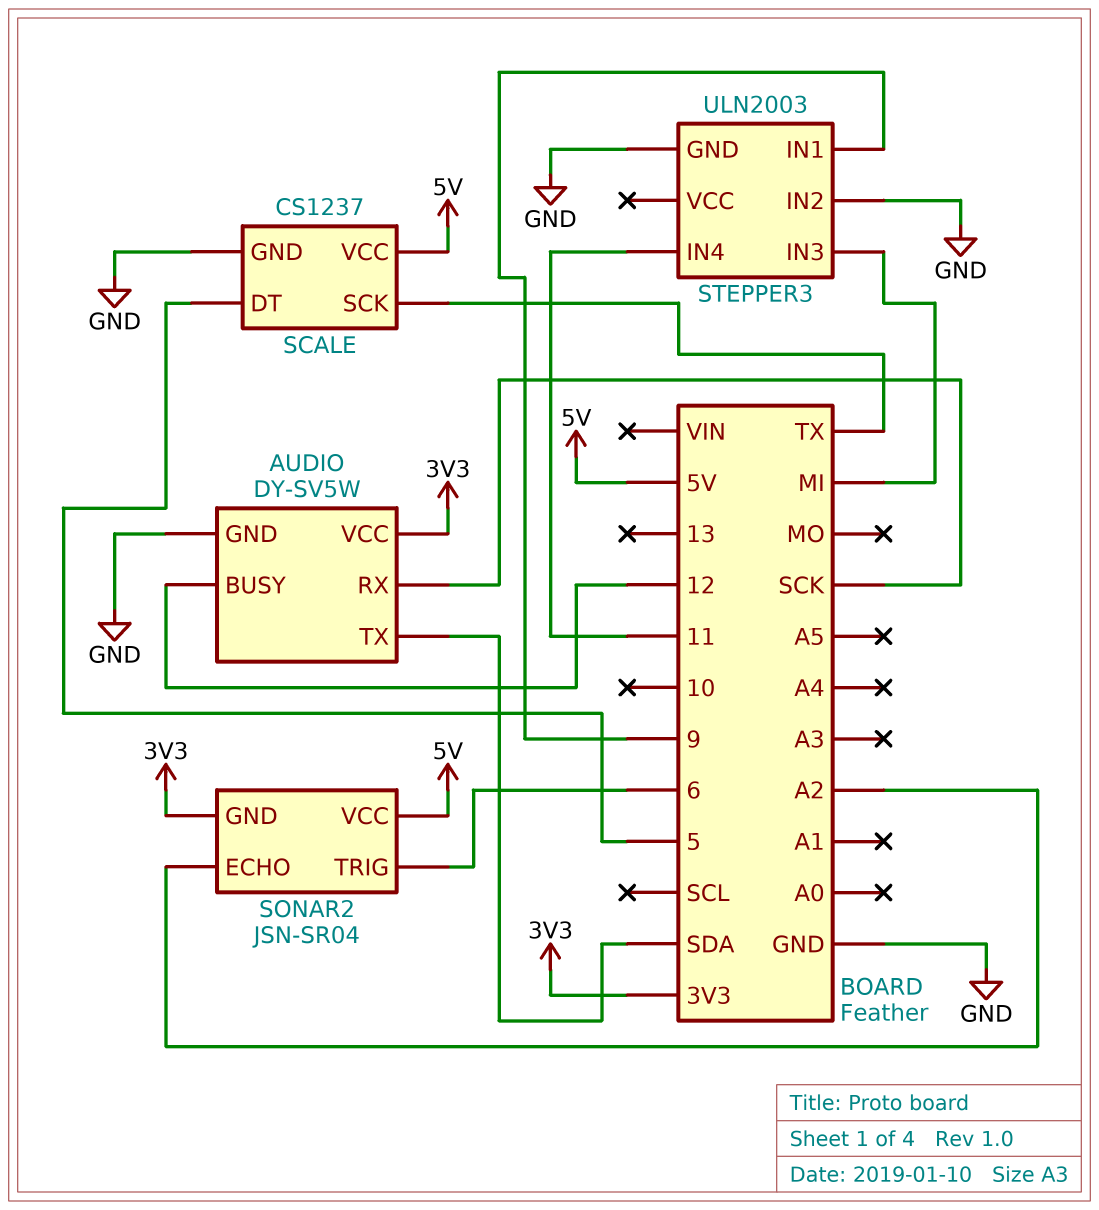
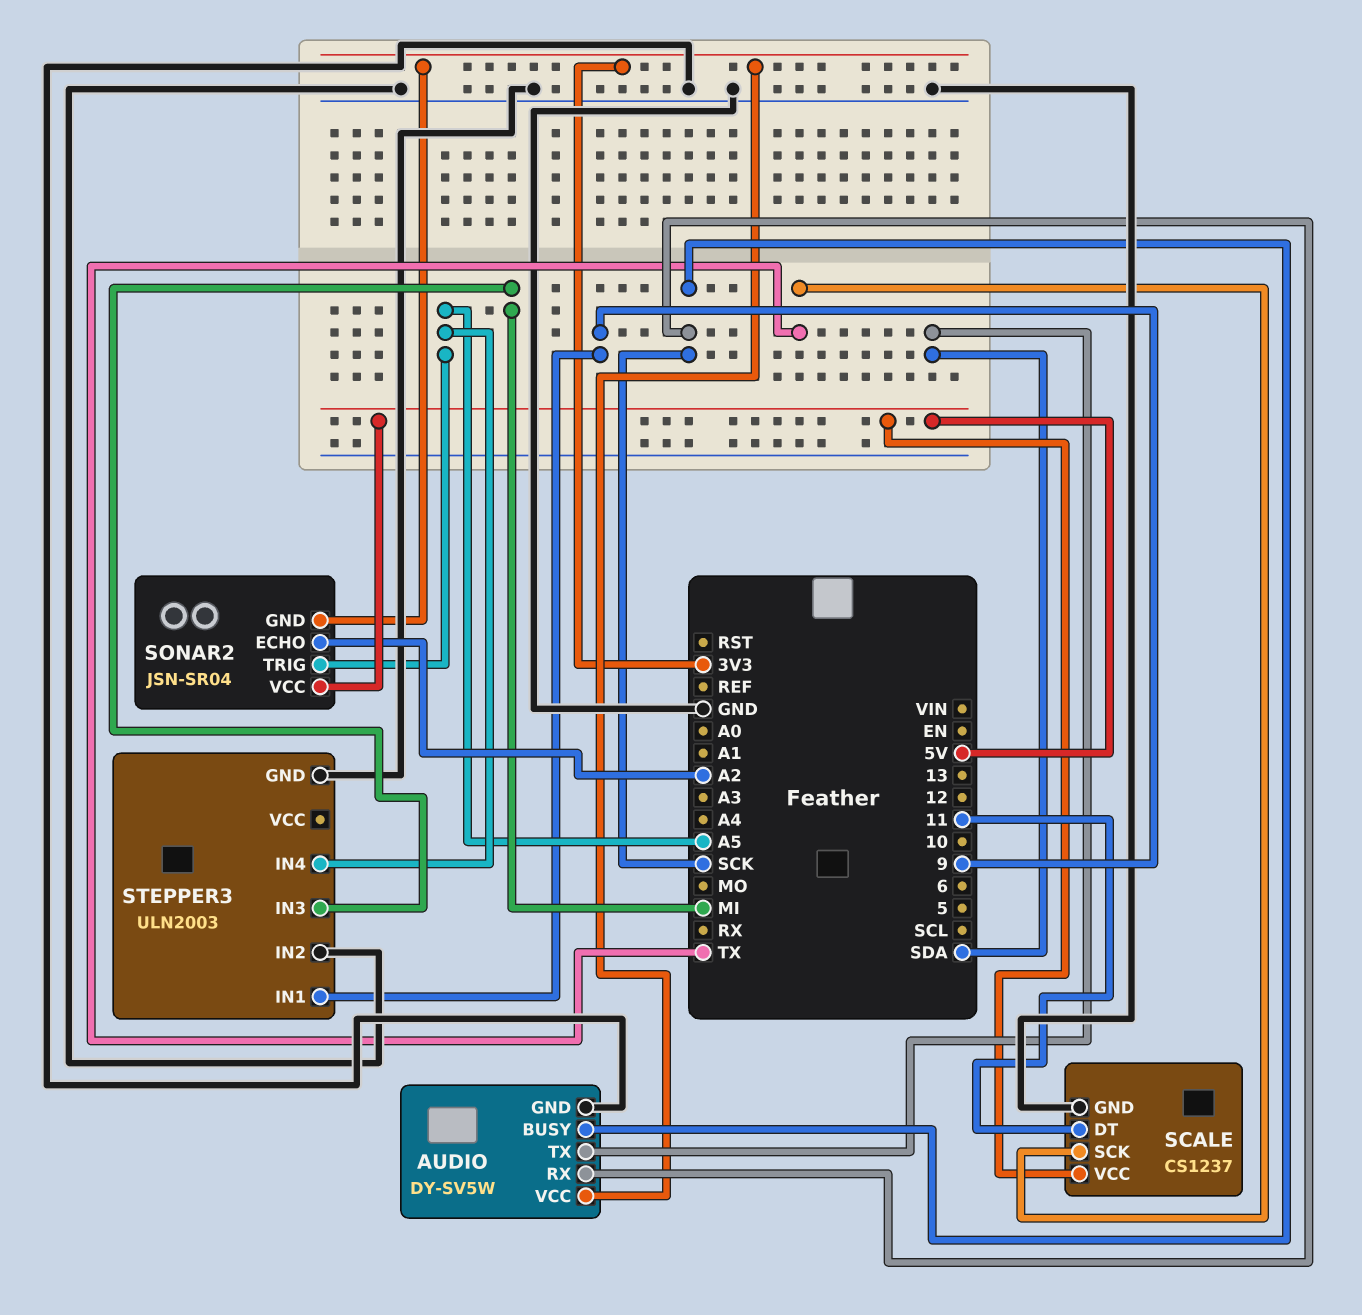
AUDIO pin BUSY: 12 -> SCK
SCALE pin DT: 5 -> 11
SONAR2 pin TRIG: 6 -> A5
STEPPER3 pin IN4: 11 -> A5

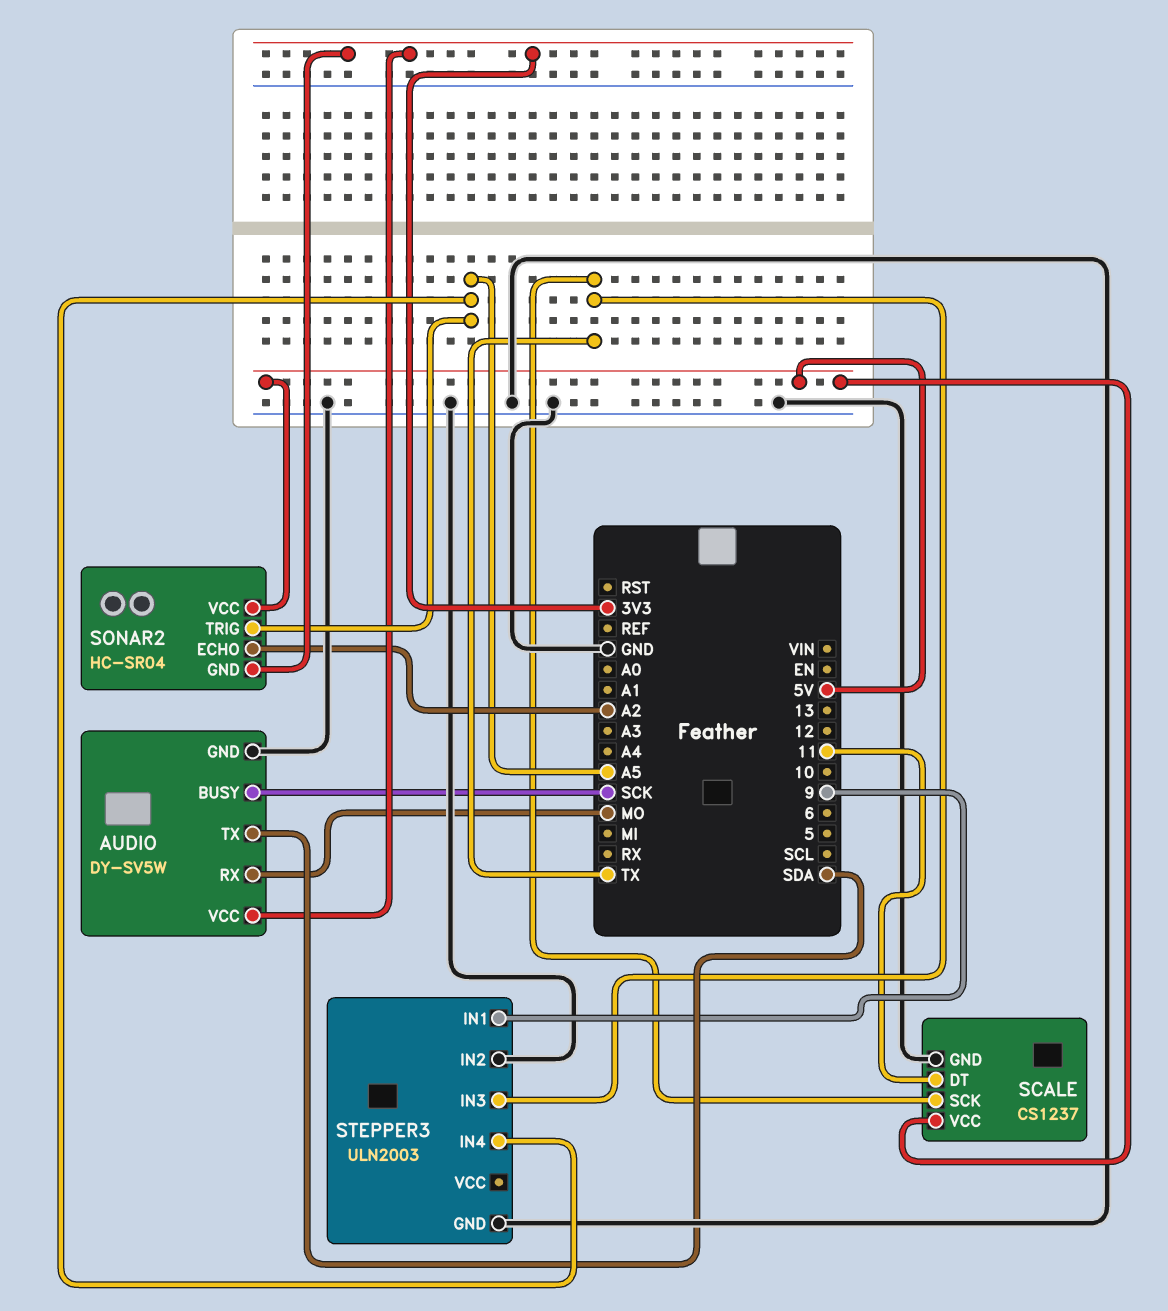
AUDIO pin RX: SCK -> MO
SONAR2: JSN-SR04 -> HC-SR04
STEPPER3 pin IN3: MI -> TX

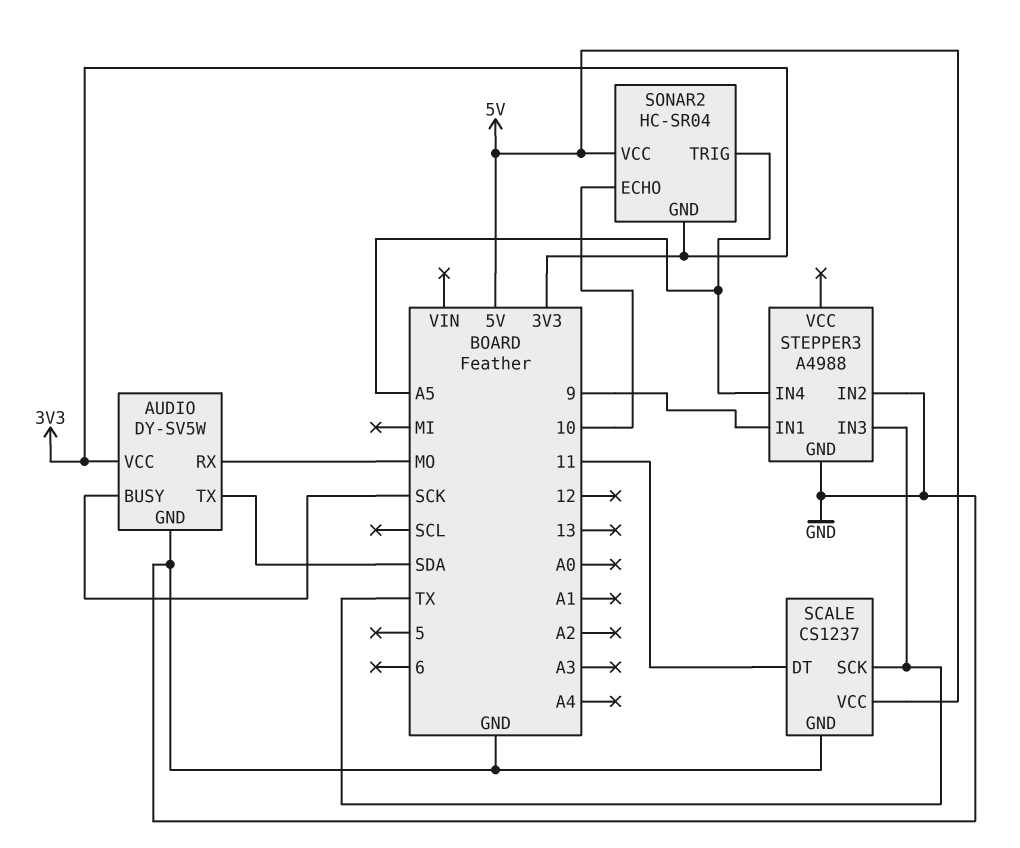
SONAR2 pin ECHO: A2 -> 10
STEPPER3: ULN2003 -> A4988

